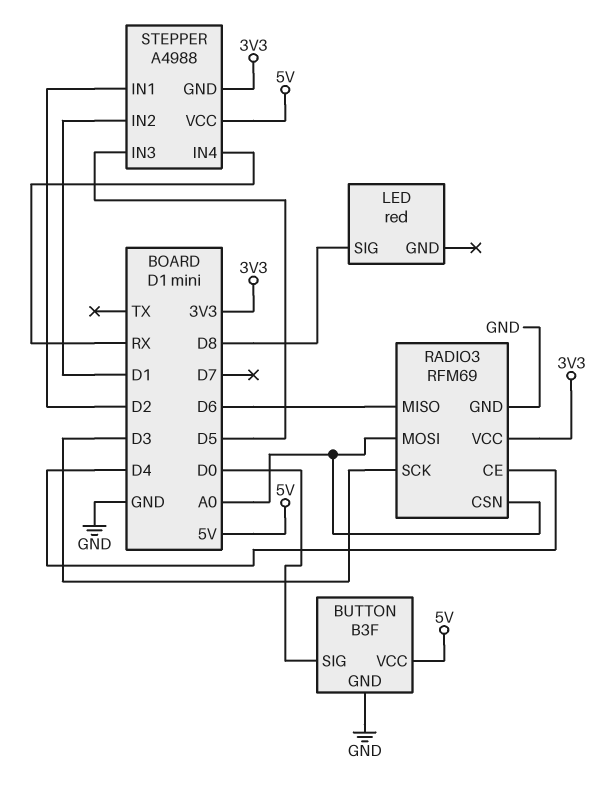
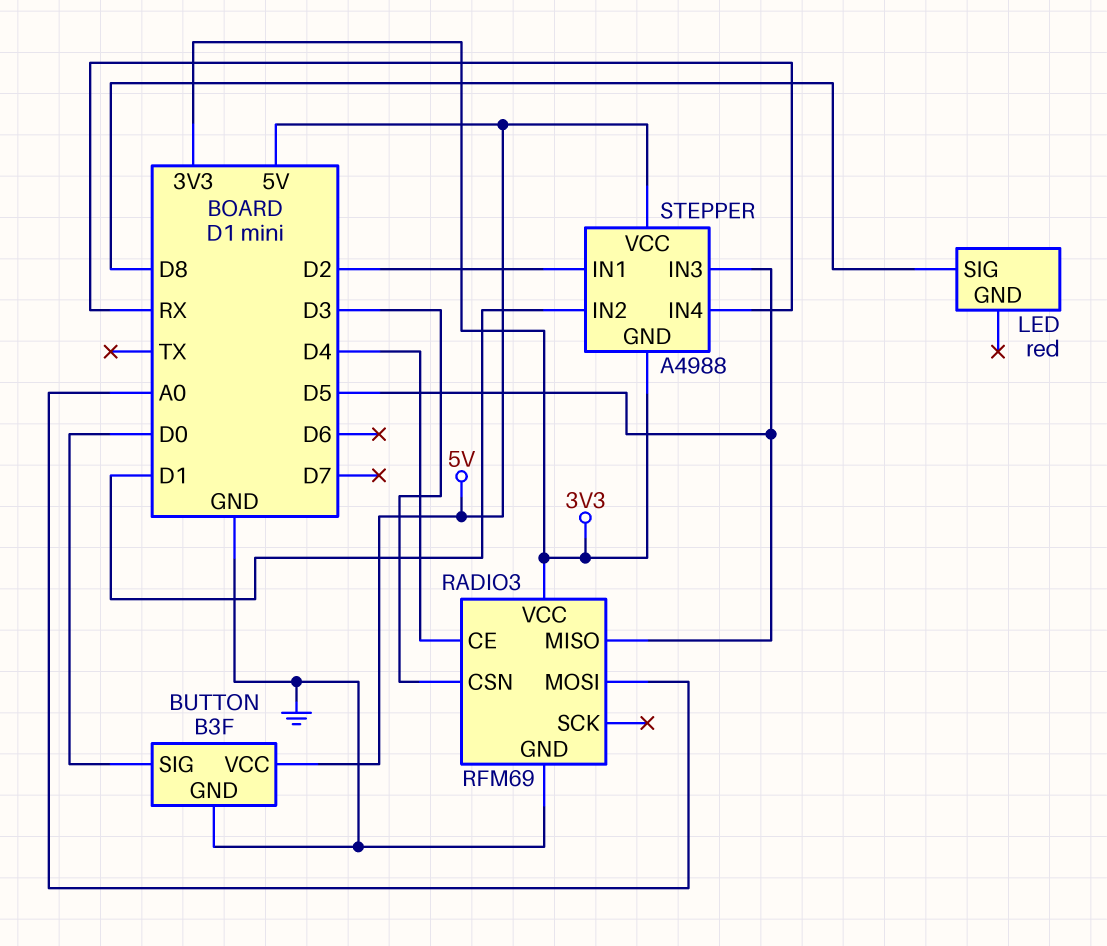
RADIO3 pin CSN: A0 -> D3
RADIO3 pin MISO: D6 -> D5
RADIO3 pin SCK: D3 -> none

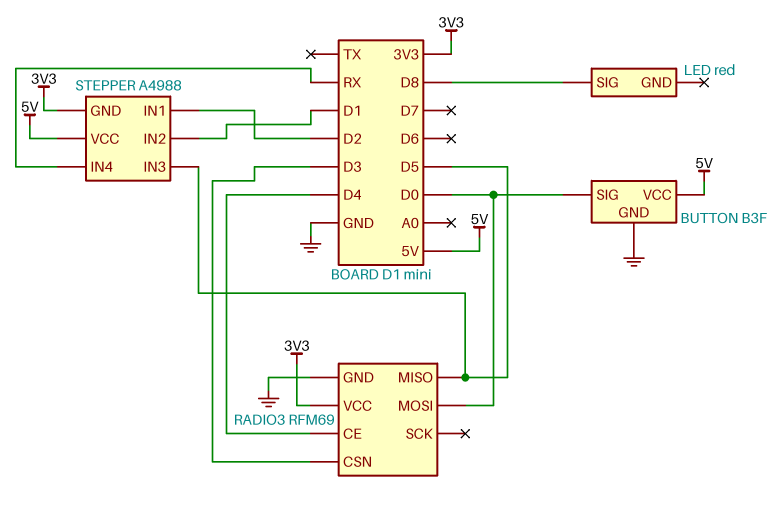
RADIO3 pin MOSI: A0 -> D0

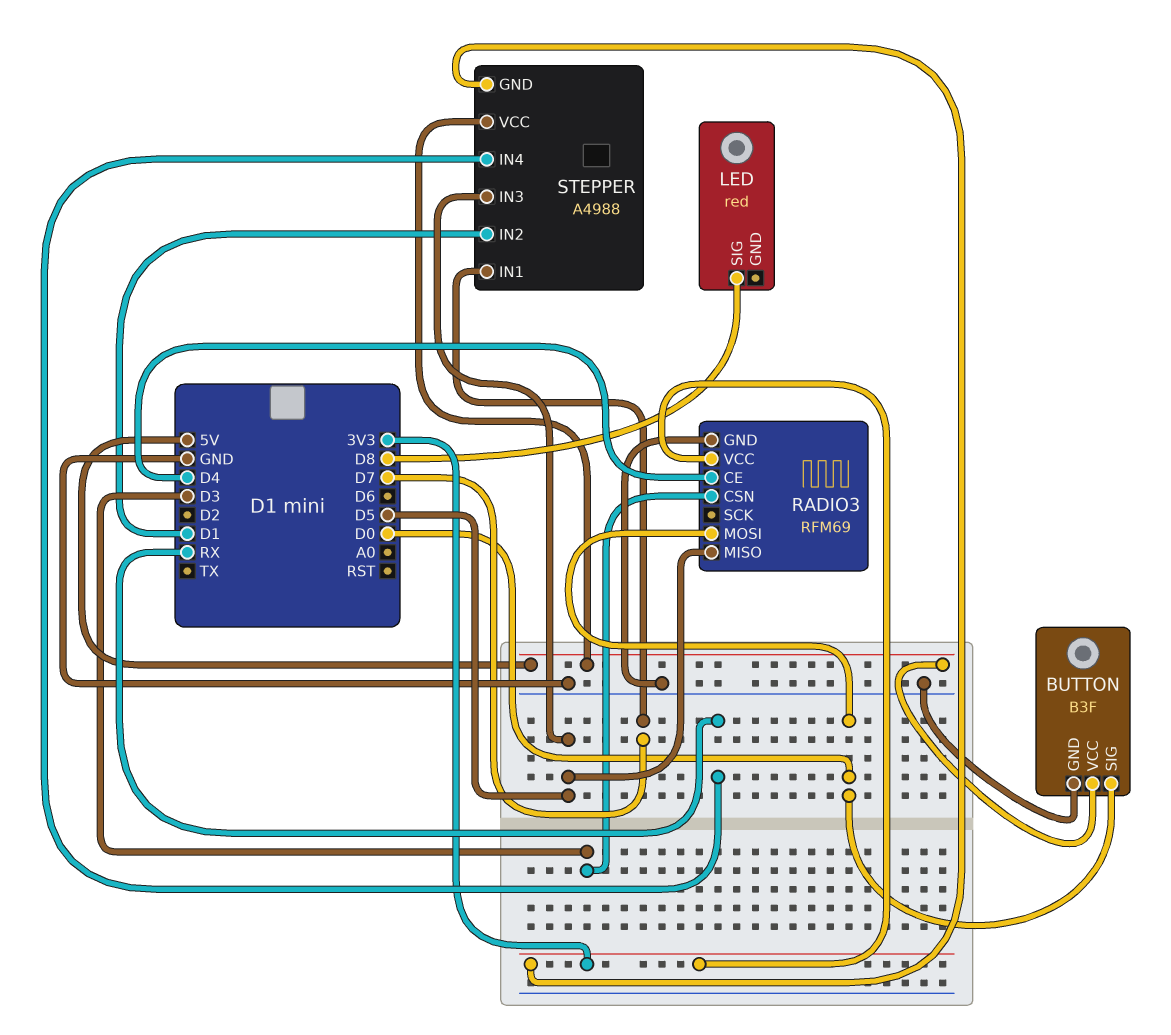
STEPPER pin IN1: D2 -> D7

